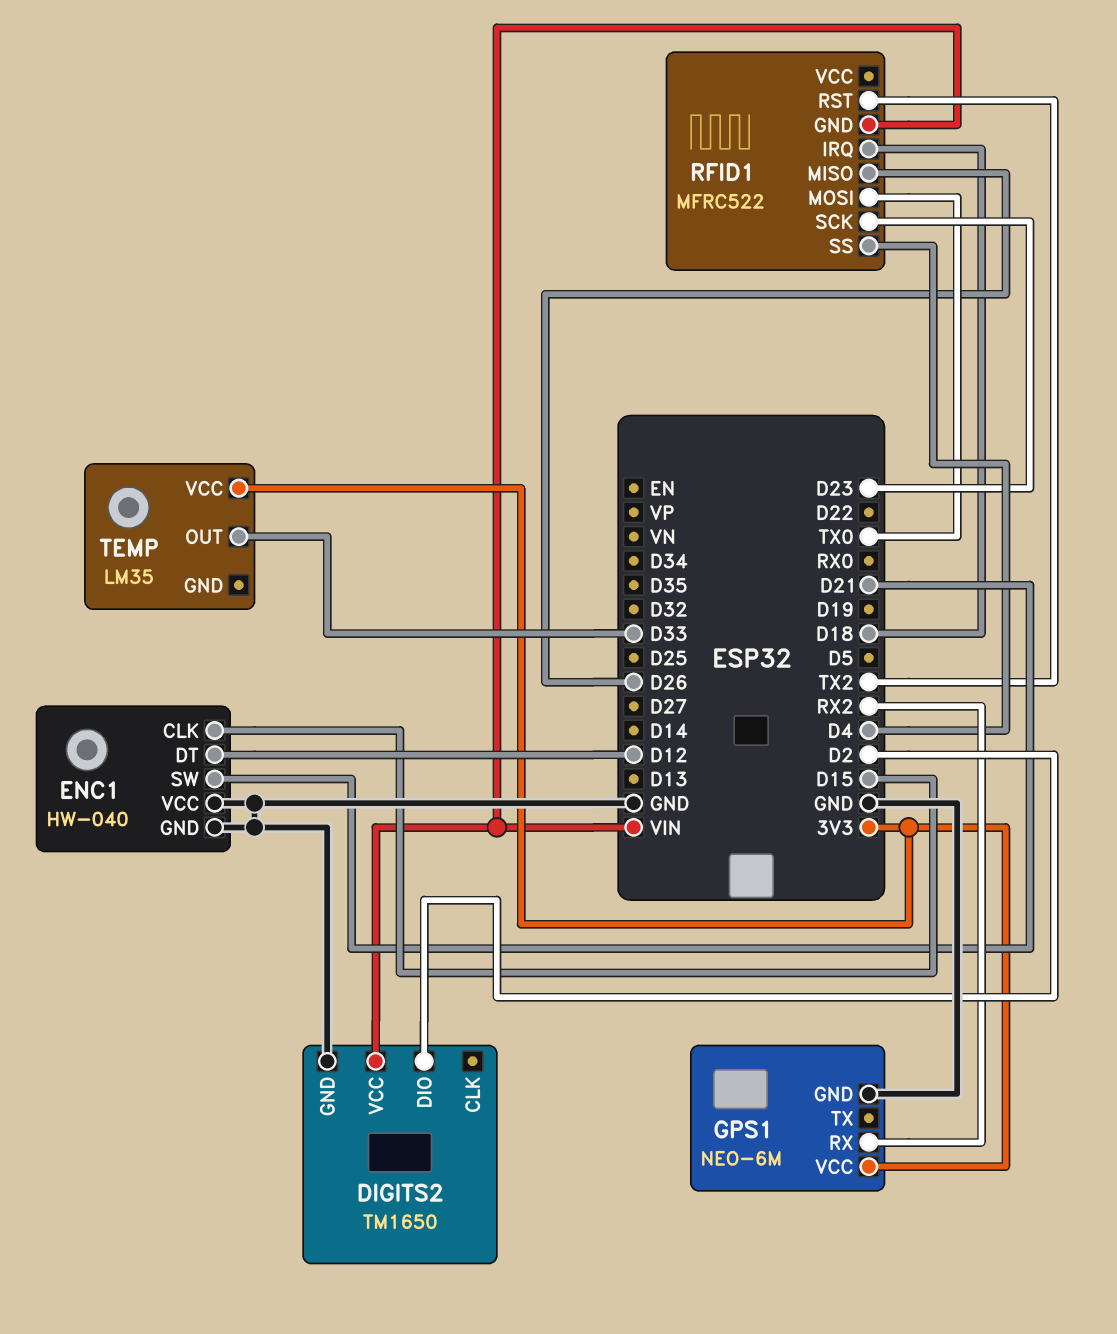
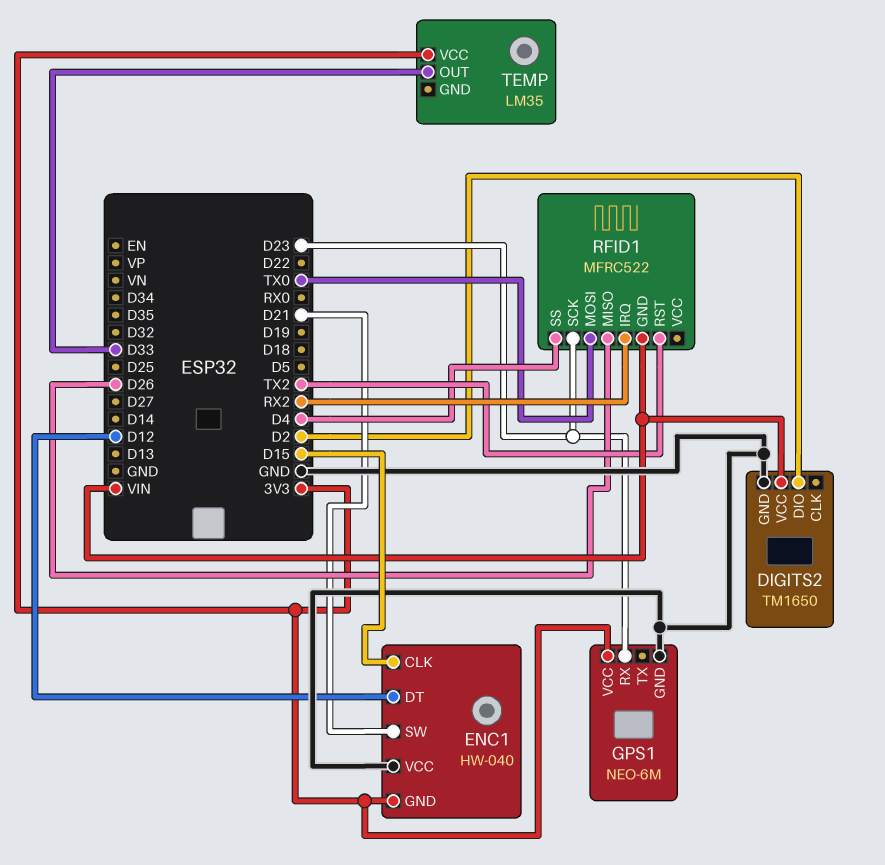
ENC1 pin GND: GND -> 3V3
GPS1 pin RX: RX2 -> D23
RFID1 pin IRQ: D18 -> RX2

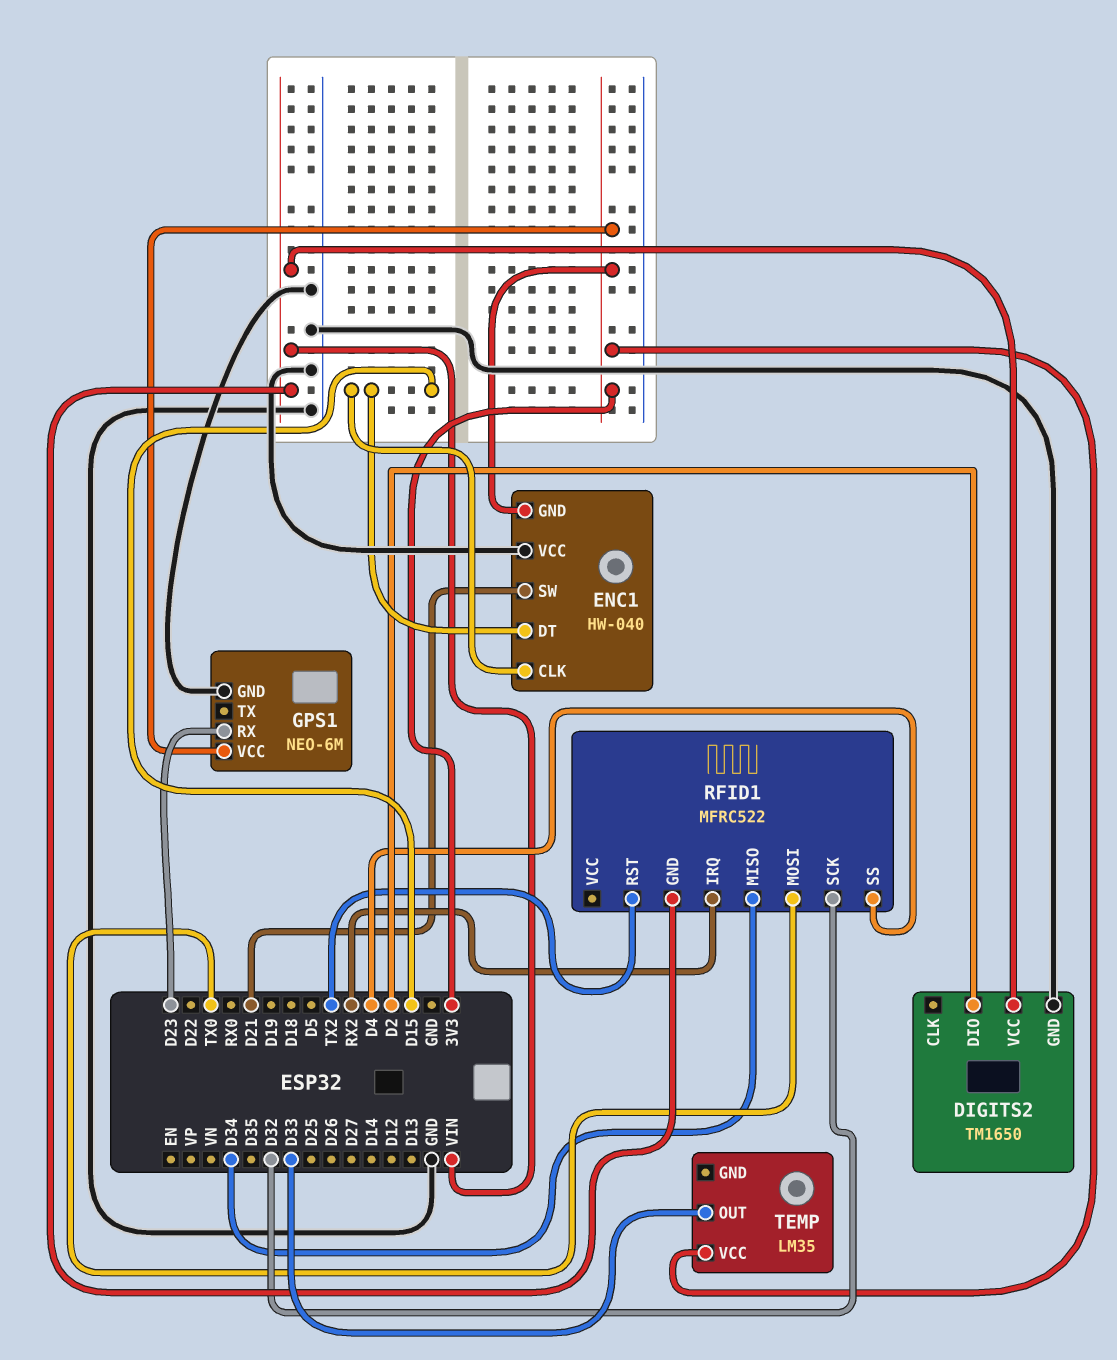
ENC1 pin DT: D12 -> D15
RFID1 pin MISO: D26 -> D34
RFID1 pin SCK: D23 -> D32

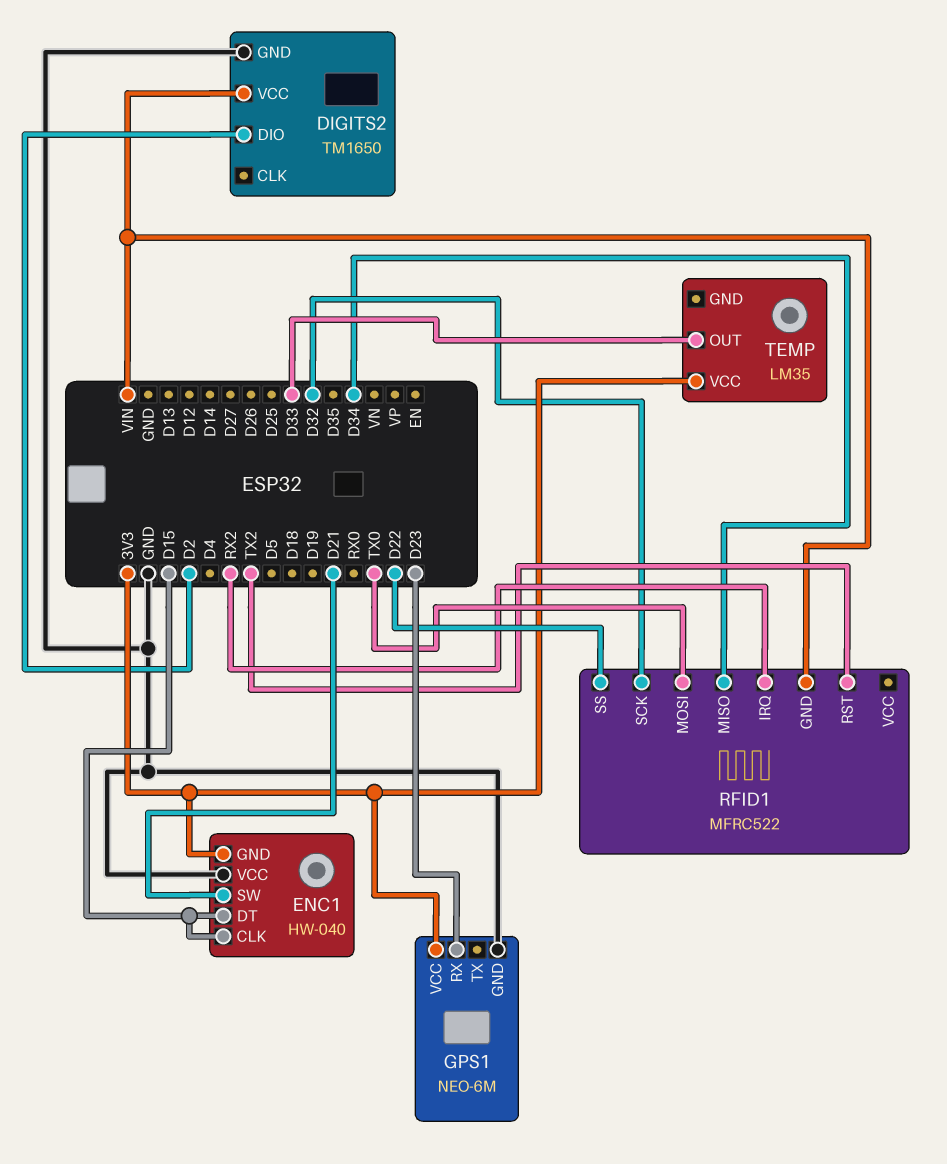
RFID1 pin SS: D4 -> D22

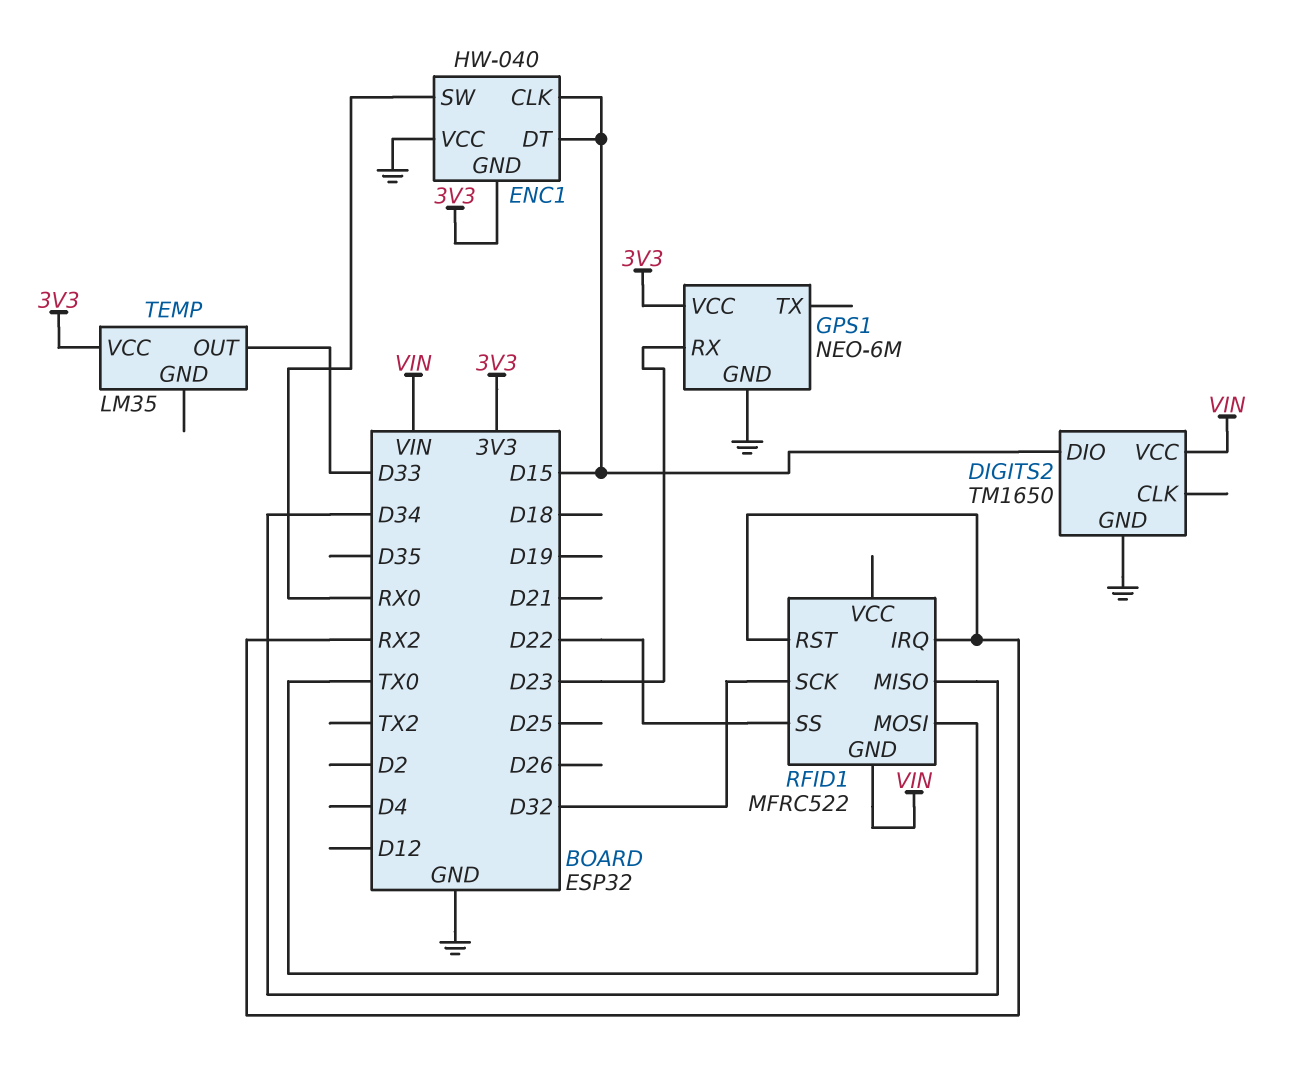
DIGITS2 pin DIO: D2 -> D15
ENC1 pin SW: D21 -> RX0
RFID1 pin RST: TX2 -> RX2

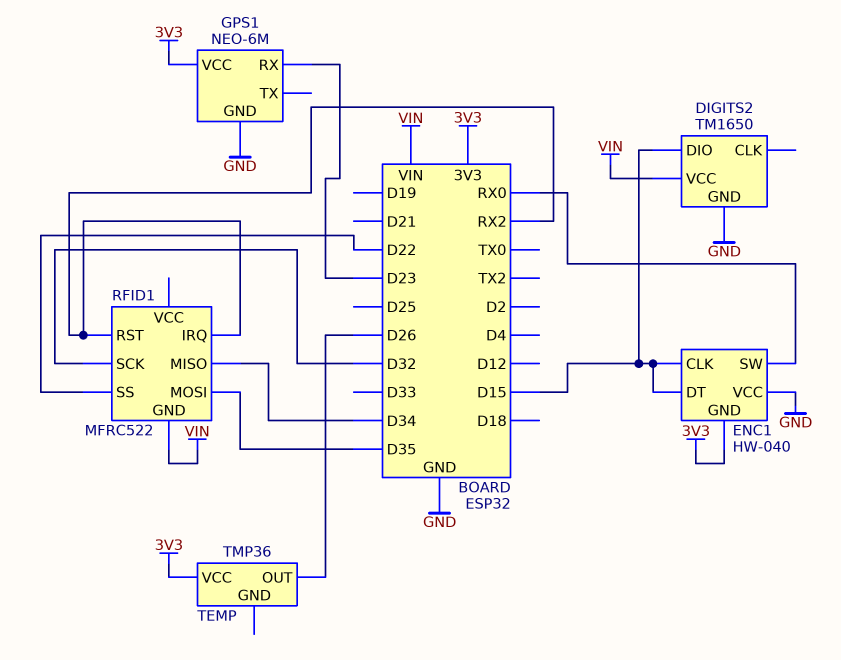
RFID1 pin MOSI: TX0 -> D35
TEMP: LM35 -> TMP36
TEMP pin OUT: D33 -> D26

